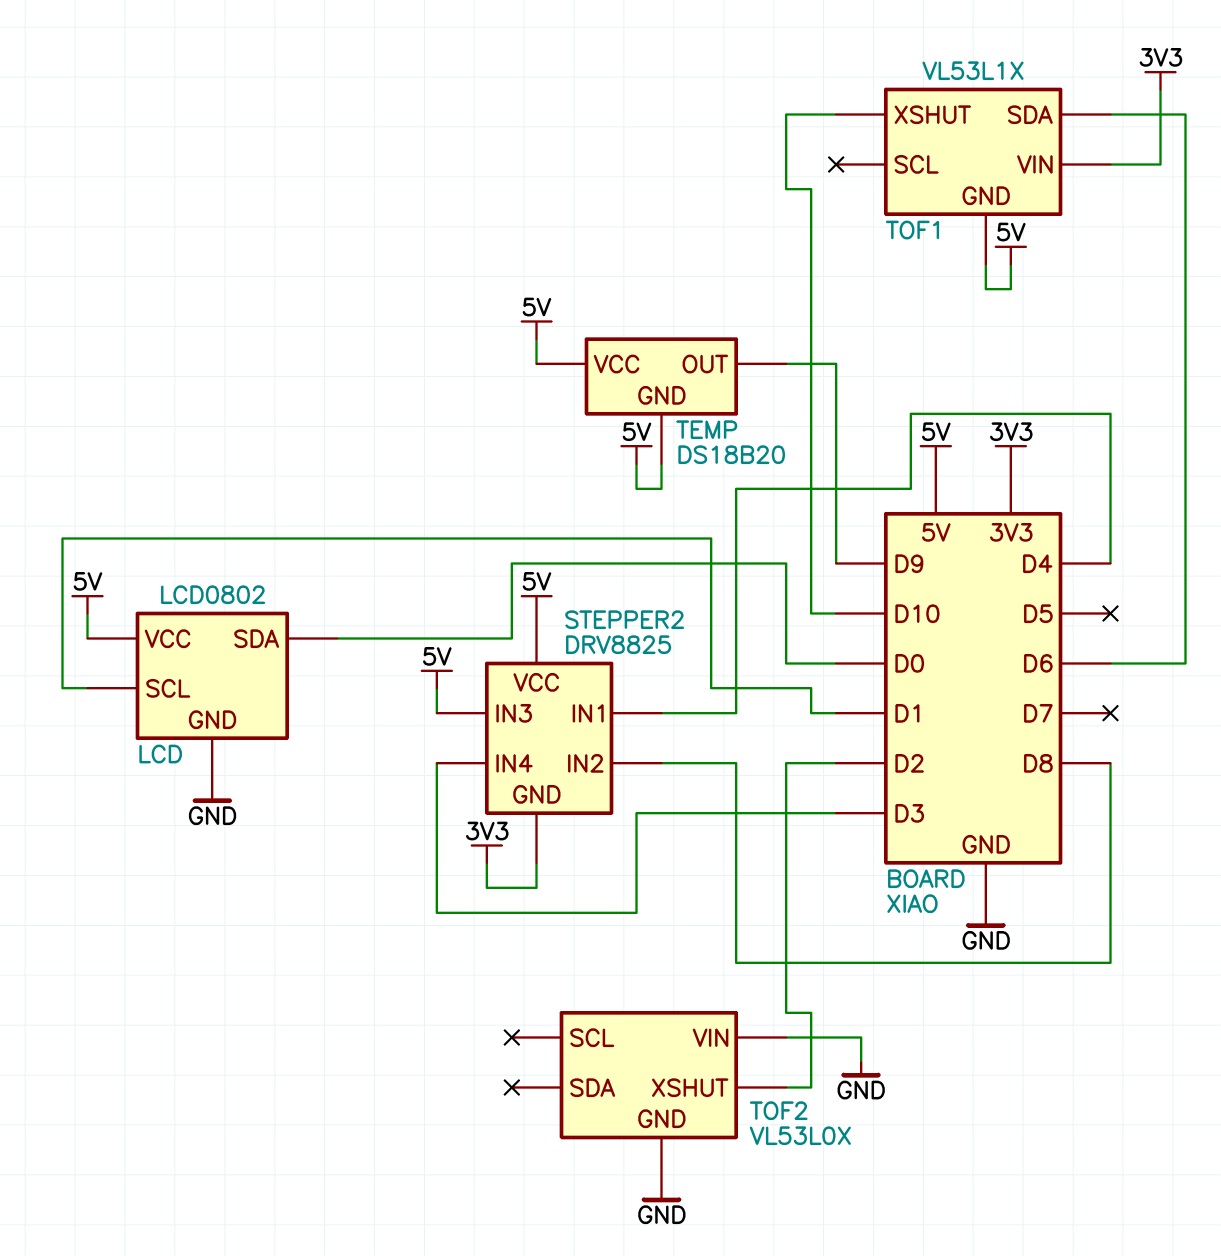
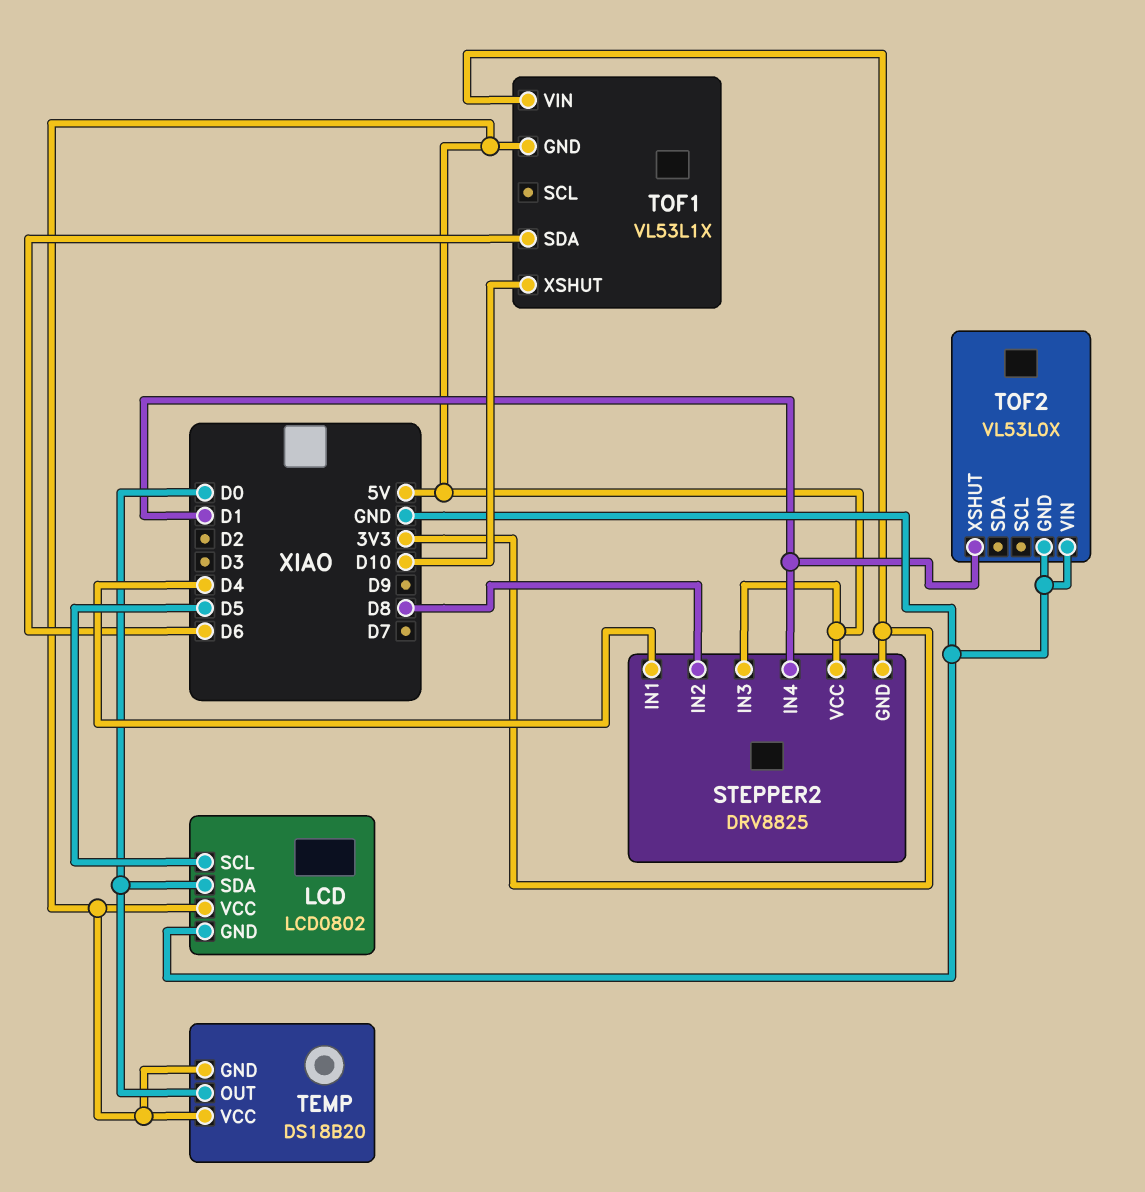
LCD pin SCL: D1 -> D5
STEPPER2 pin IN4: D3 -> D1
TEMP pin OUT: D9 -> D0
TOF2 pin XSHUT: D2 -> D1

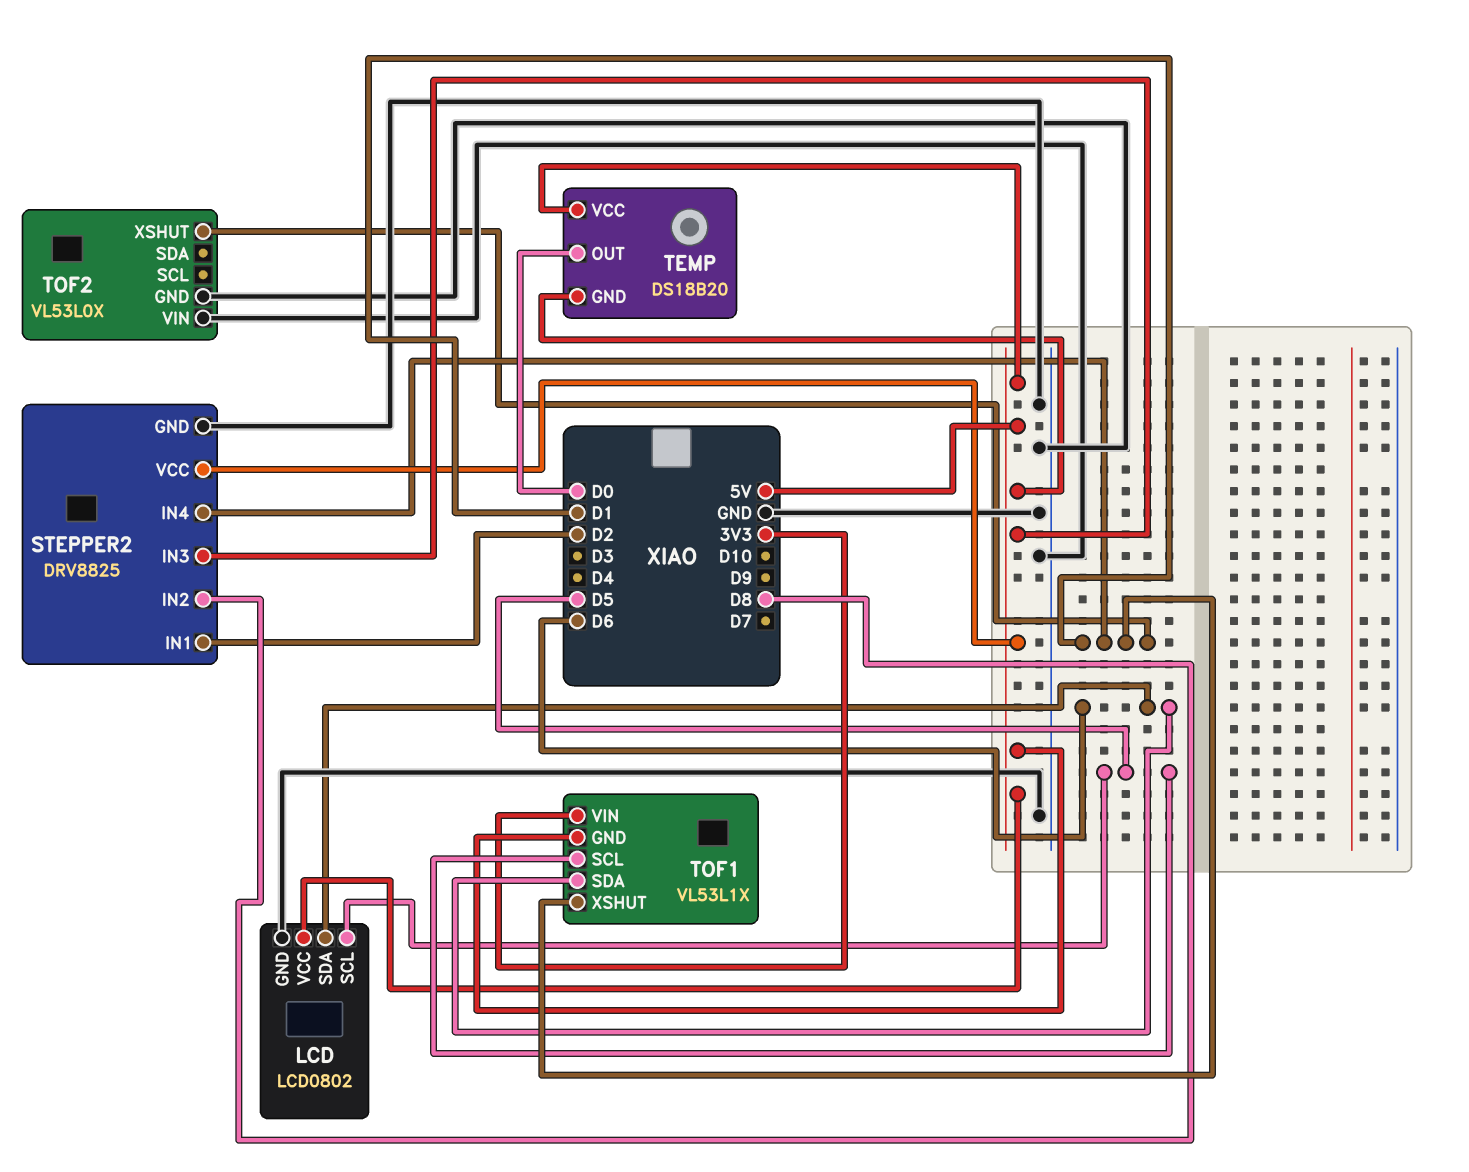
LCD pin SDA: D0 -> D6
STEPPER2 pin GND: 3V3 -> GND
STEPPER2 pin IN1: D4 -> D2
TOF1 pin SCL: none -> D5
TOF1 pin XSHUT: D10 -> D1

